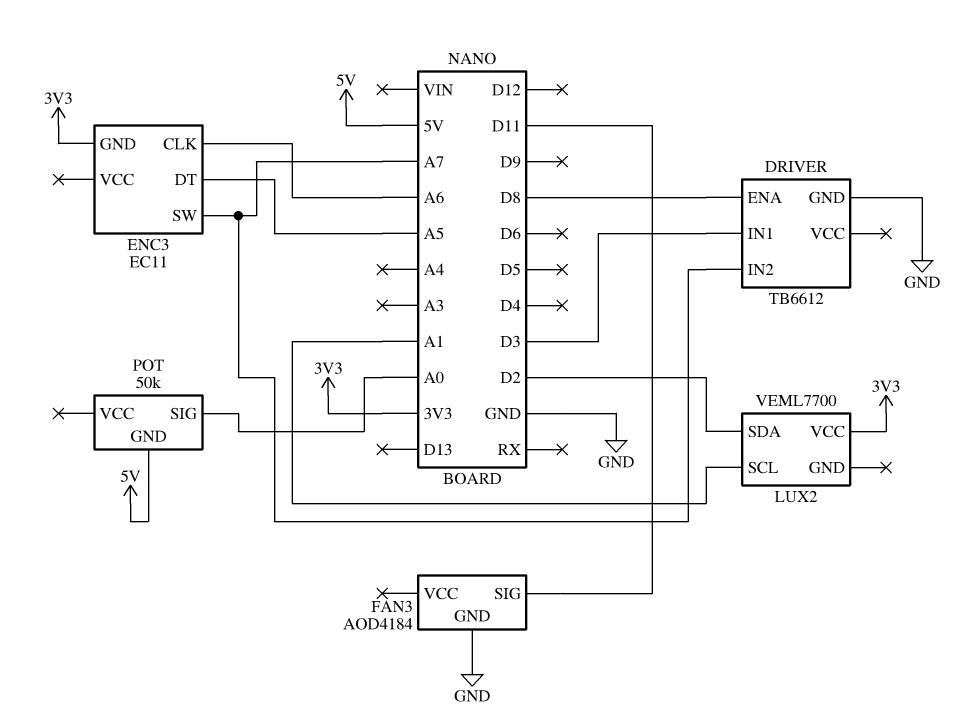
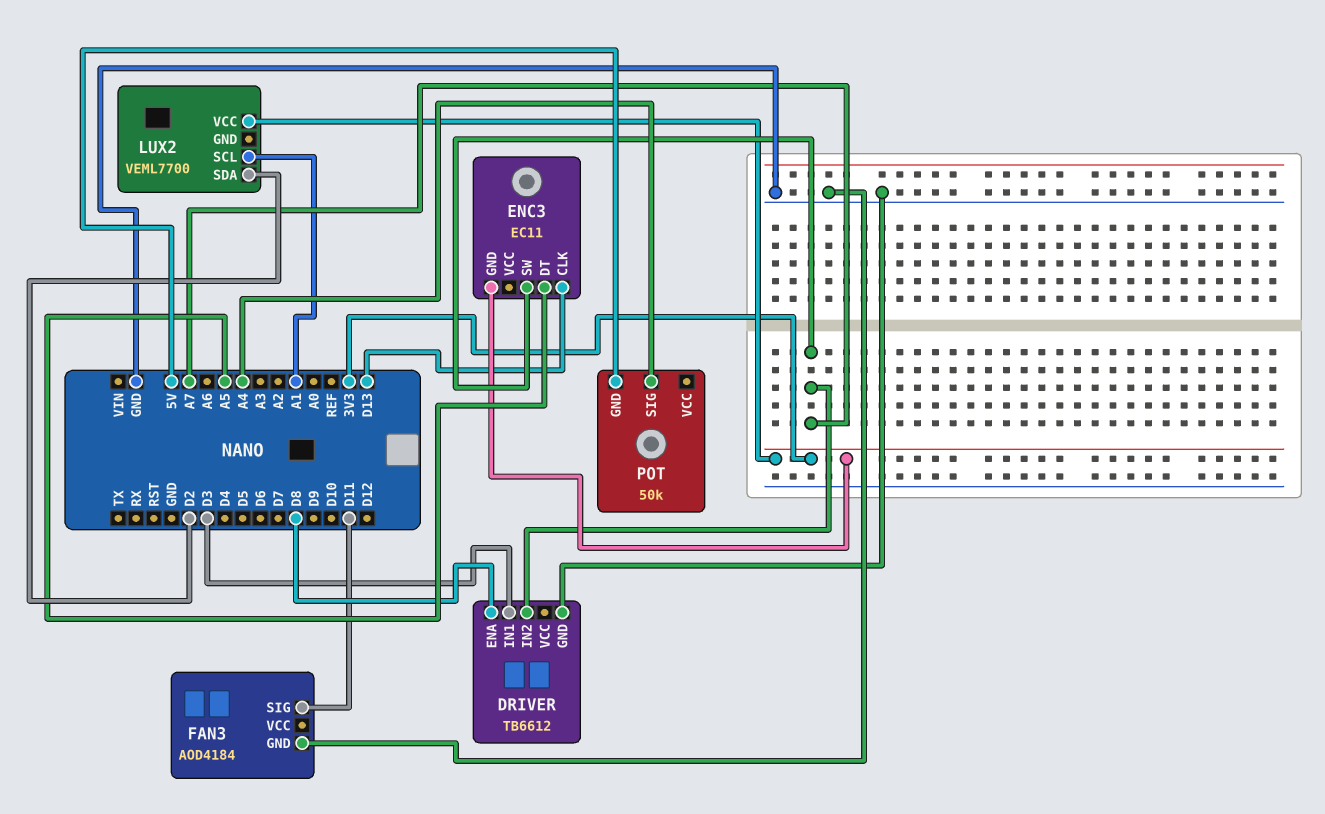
ENC3 pin CLK: A6 -> D13
POT pin SIG: A0 -> A4

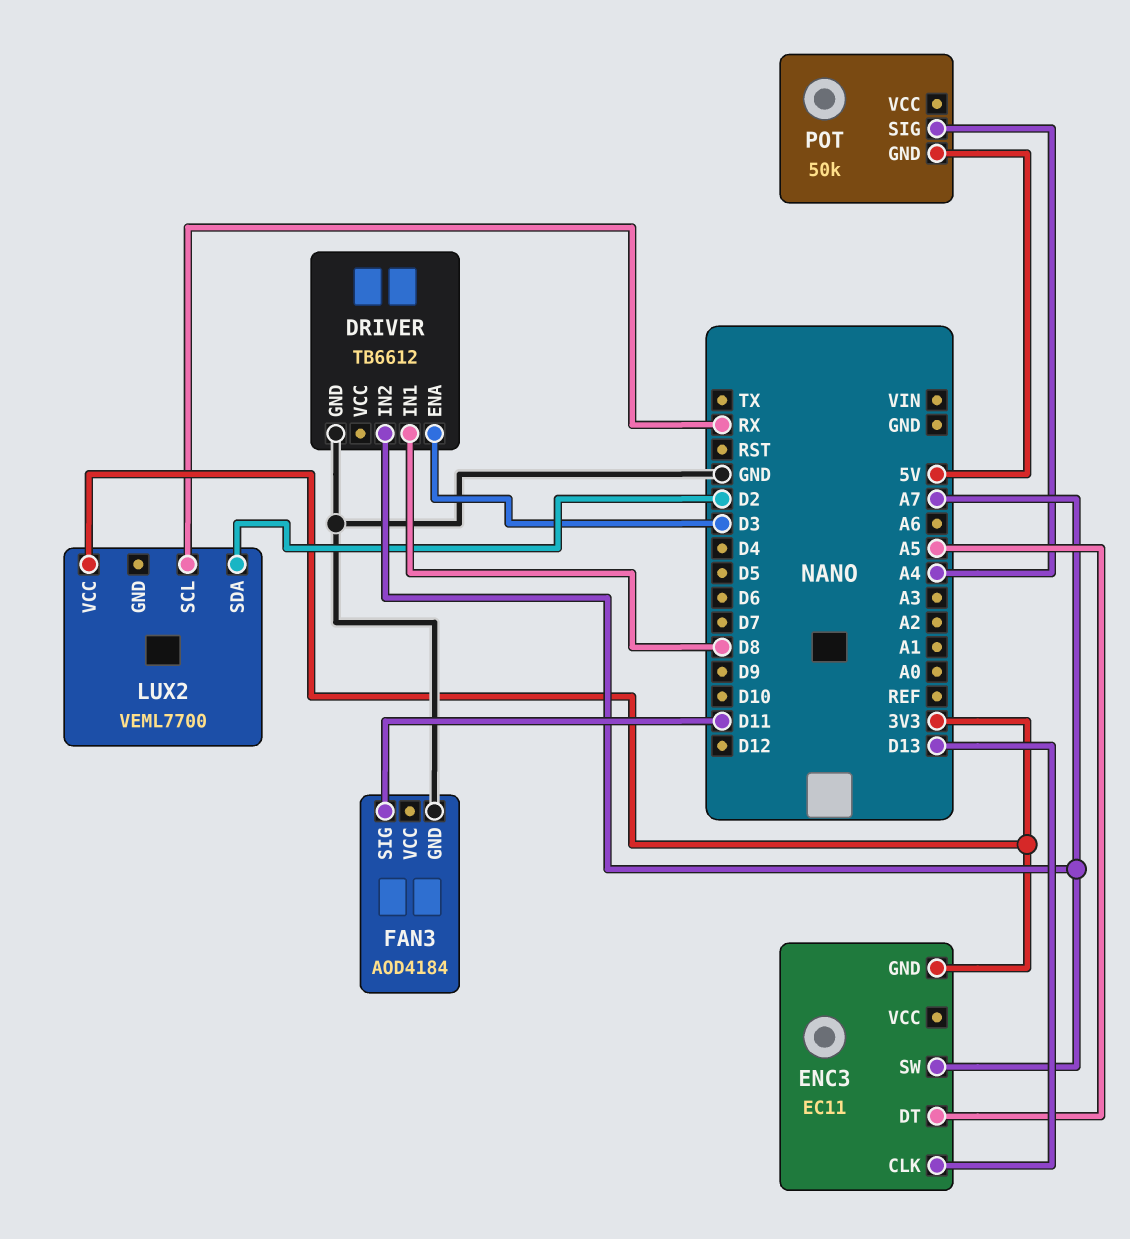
DRIVER pin ENA: D8 -> D3
DRIVER pin IN1: D3 -> D8
LUX2 pin SCL: A1 -> RX

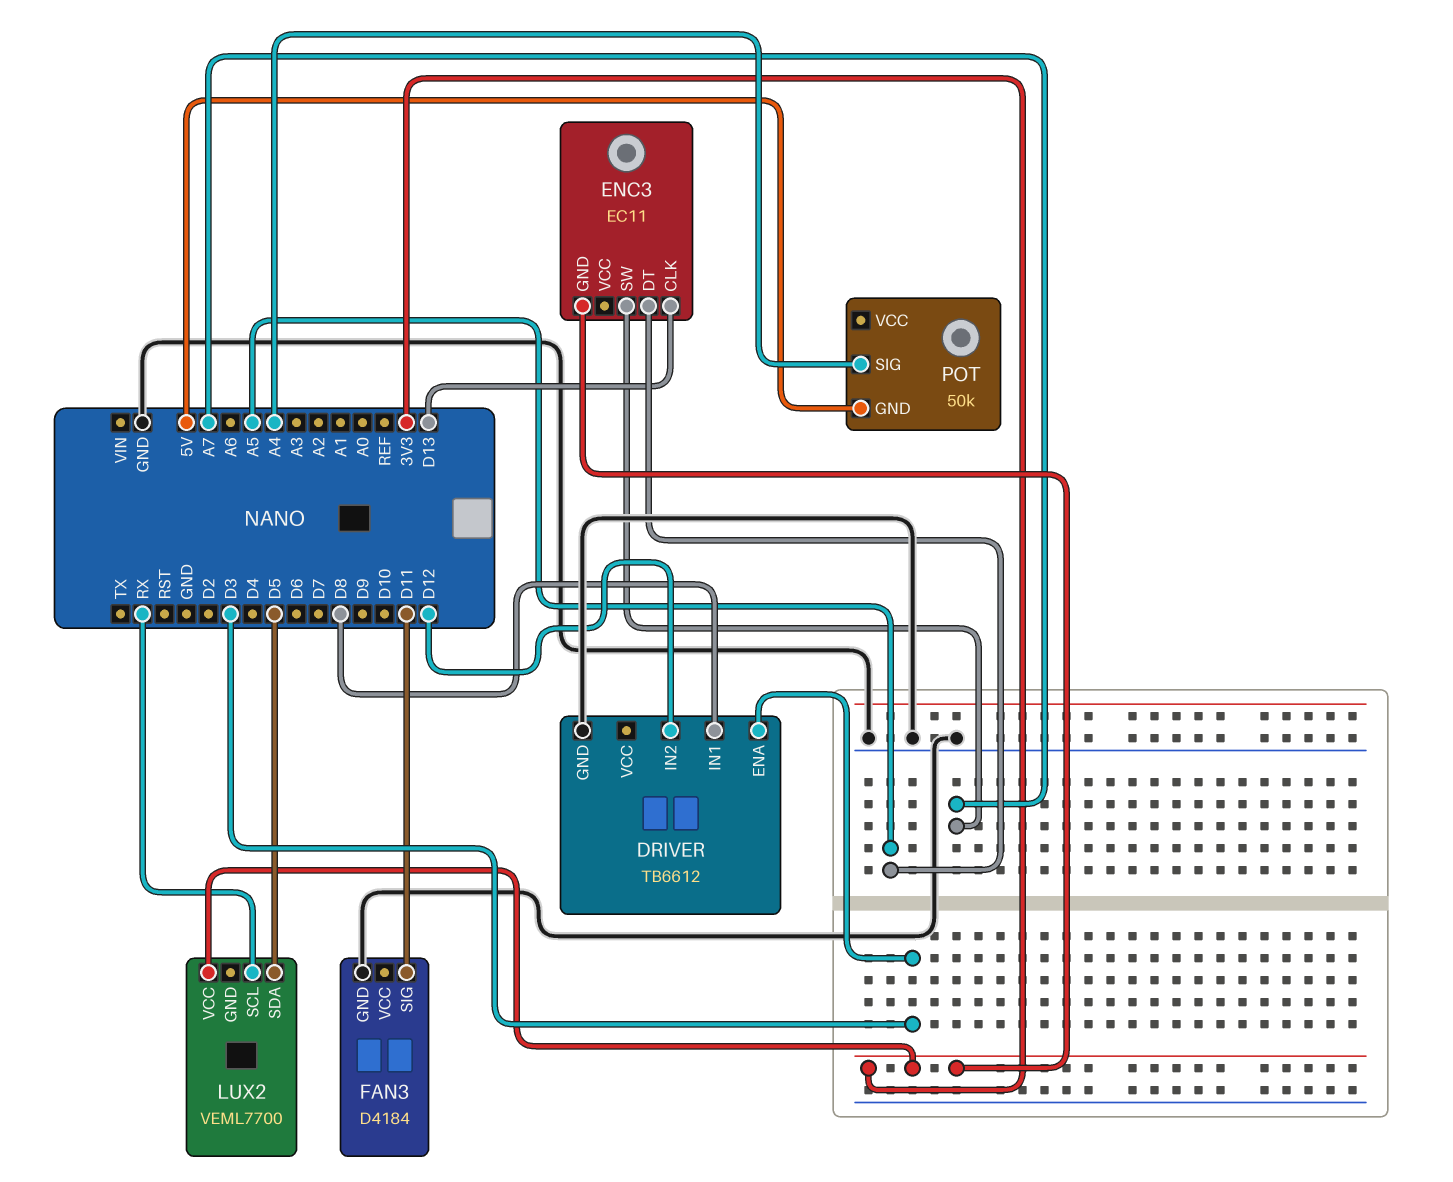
DRIVER pin IN2: A7 -> D12
FAN3: AOD4184 -> D4184
LUX2 pin SDA: D2 -> D5

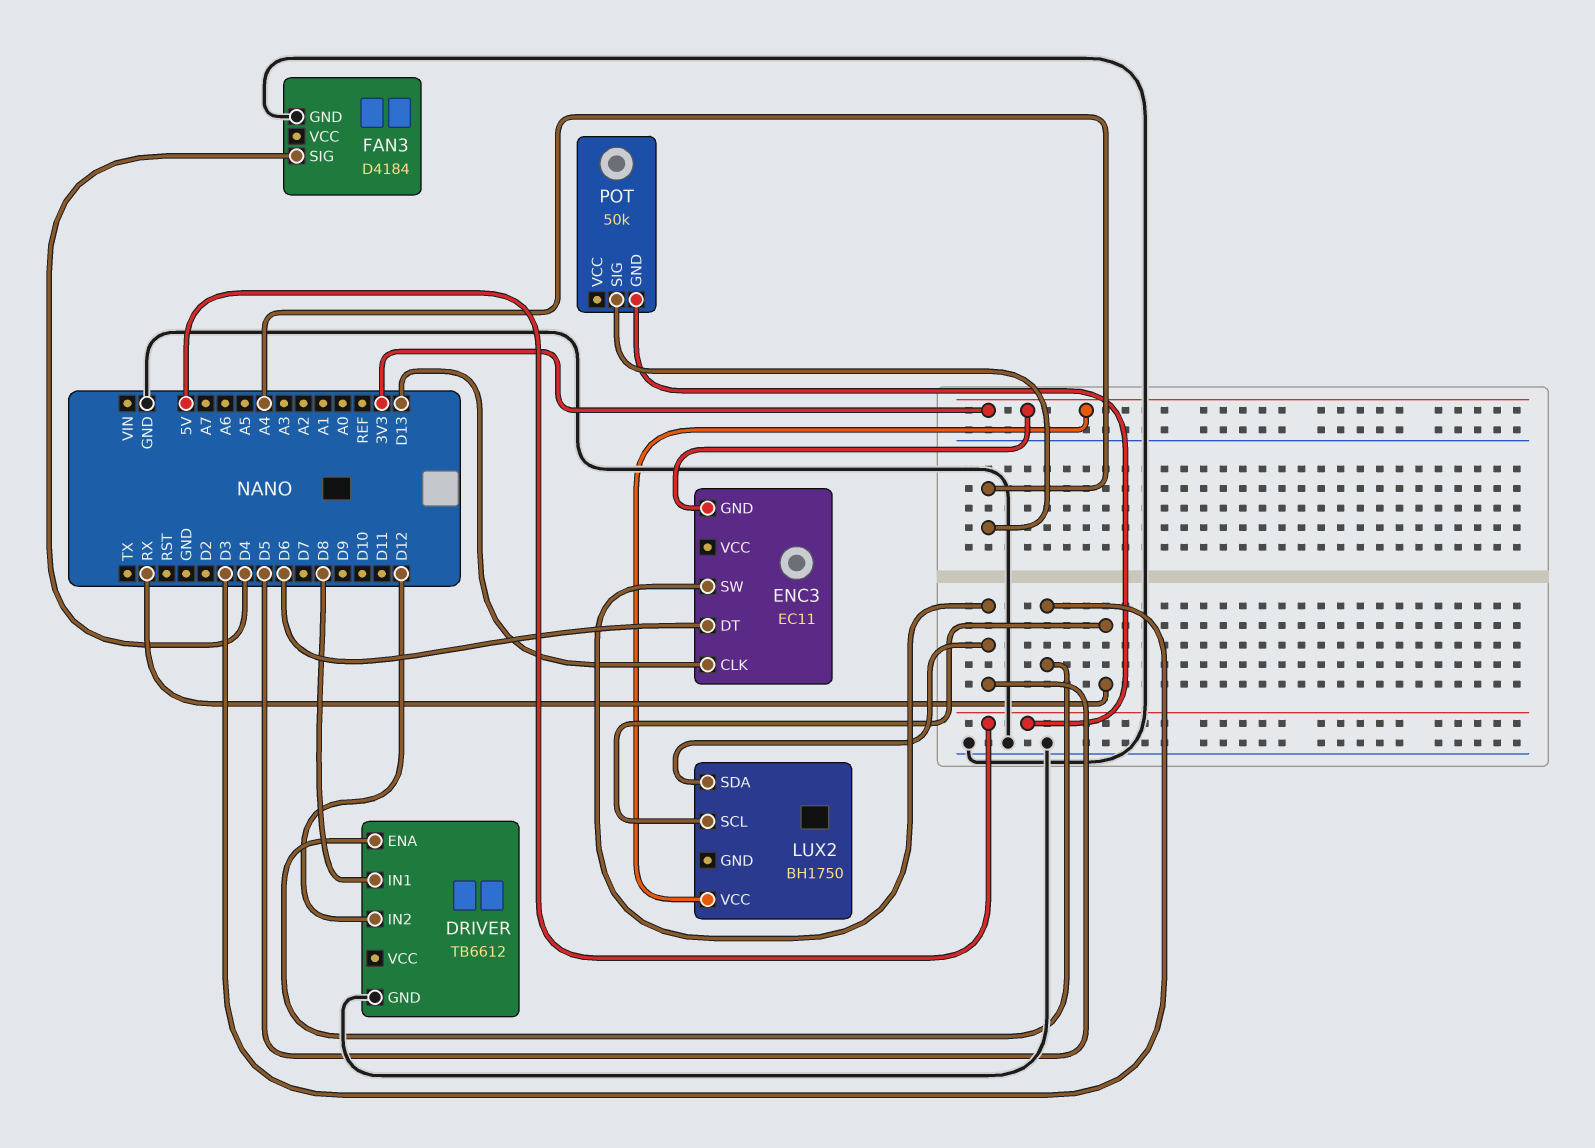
ENC3 pin DT: A5 -> D6
ENC3 pin SW: A7 -> D5
FAN3 pin SIG: D11 -> D4
LUX2: VEML7700 -> BH1750

